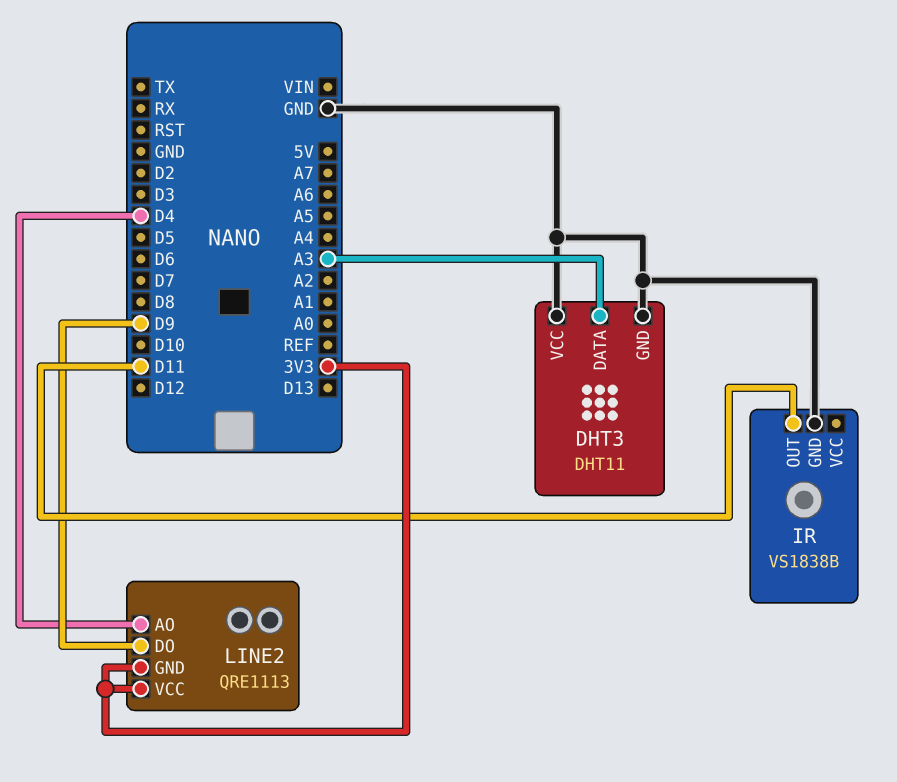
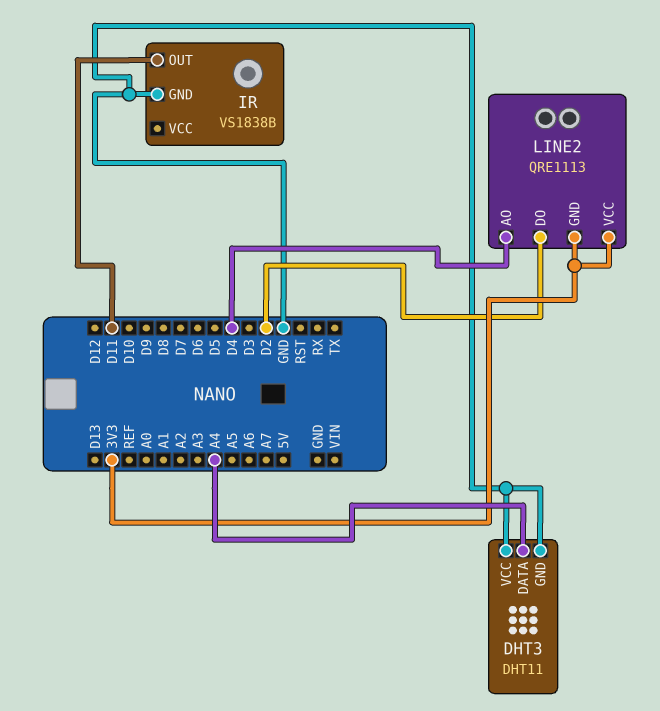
DHT3 pin DATA: A3 -> A4
LINE2 pin DO: D9 -> D2

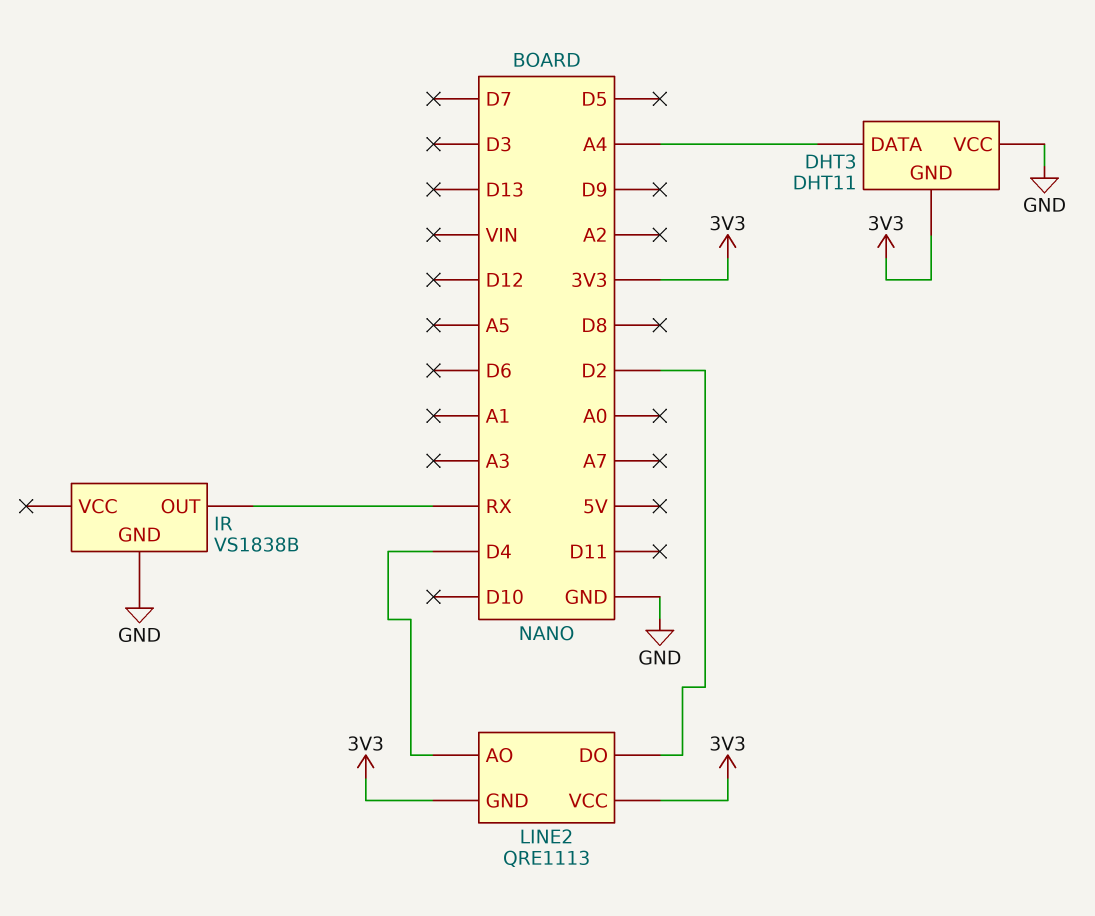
DHT3 pin GND: GND -> 3V3
IR pin OUT: D11 -> RX

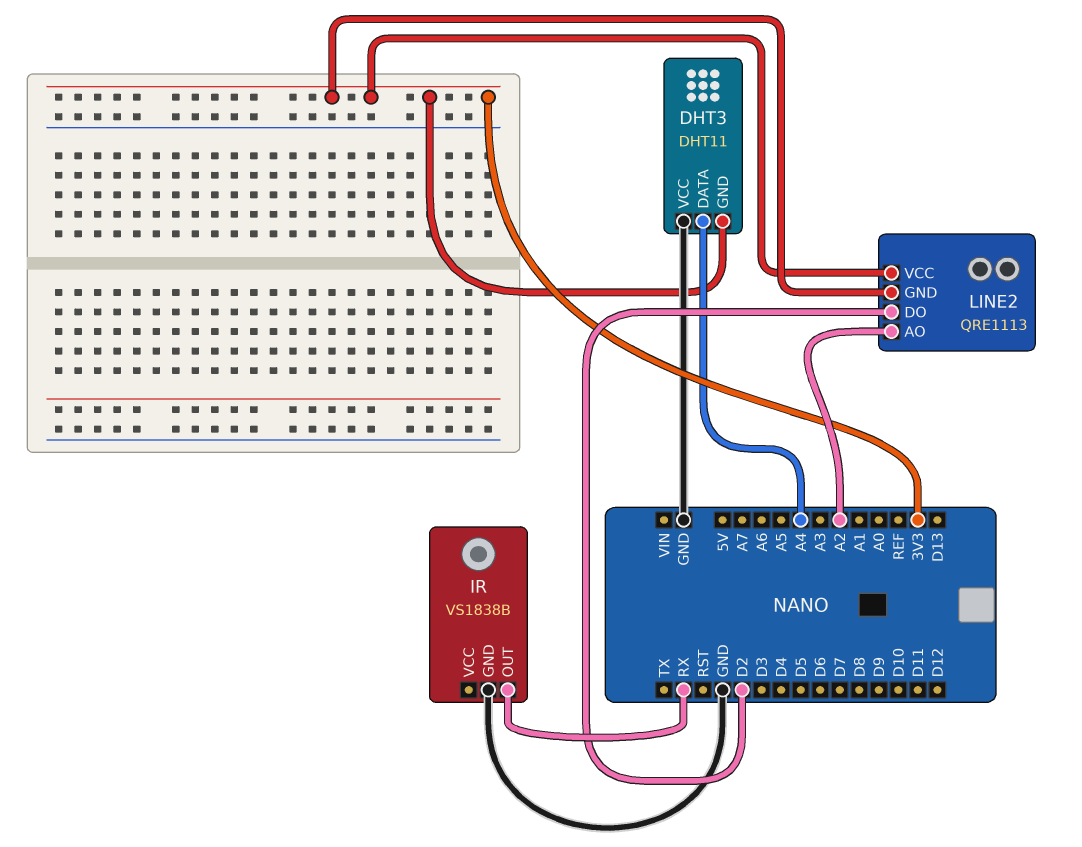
LINE2 pin AO: D4 -> A2

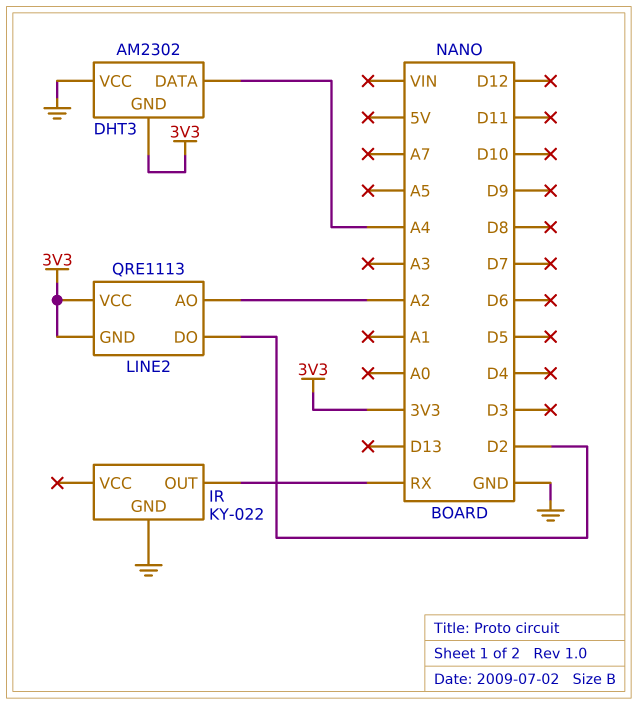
DHT3: DHT11 -> AM2302
IR: VS1838B -> KY-022

